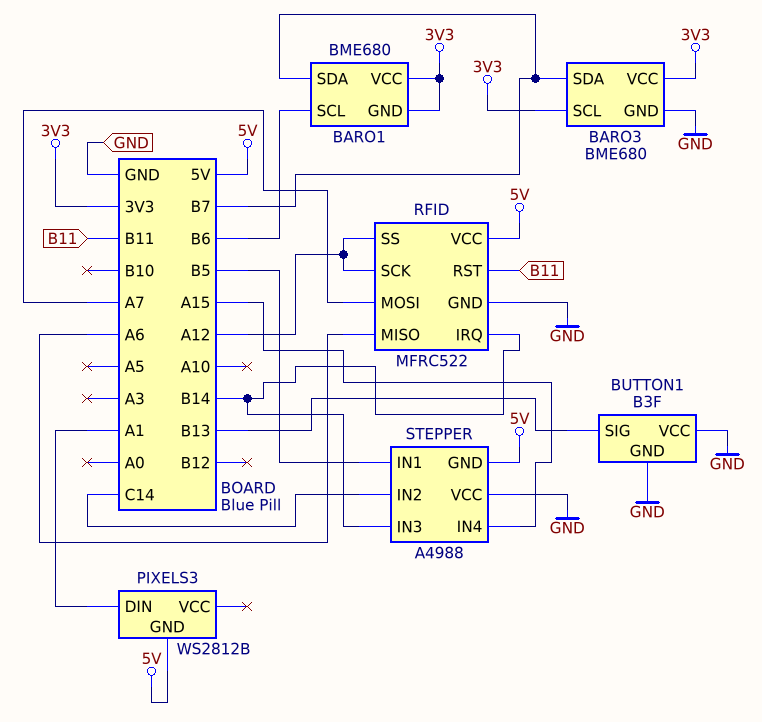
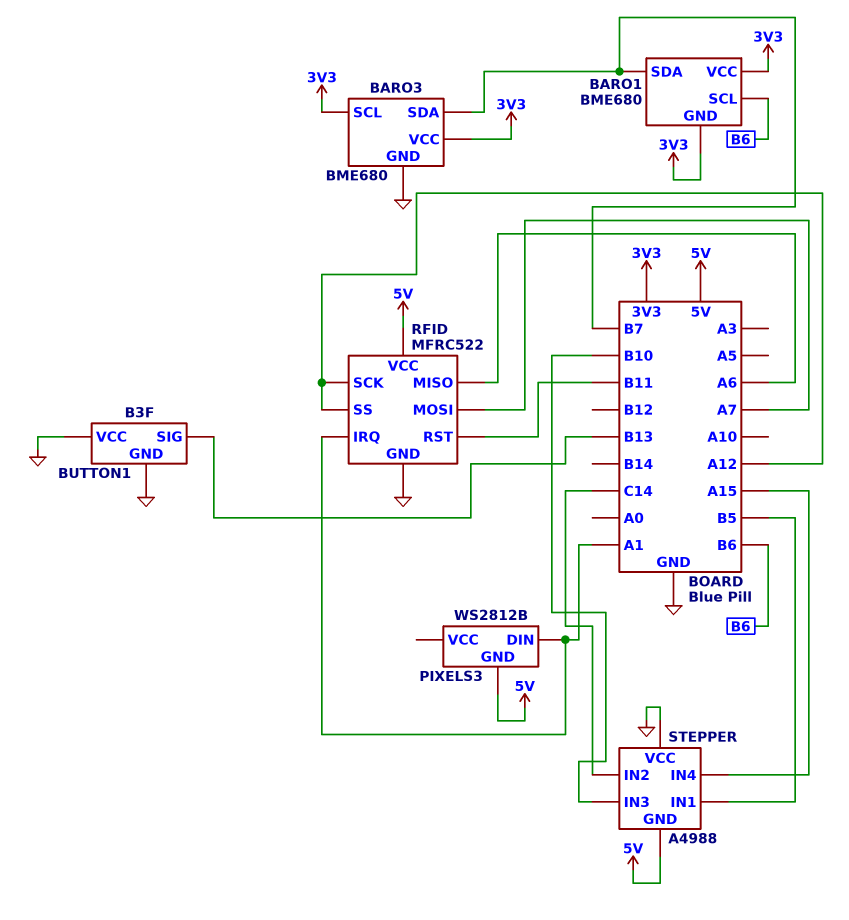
RFID pin IRQ: B14 -> A1
STEPPER pin IN3: B14 -> B10

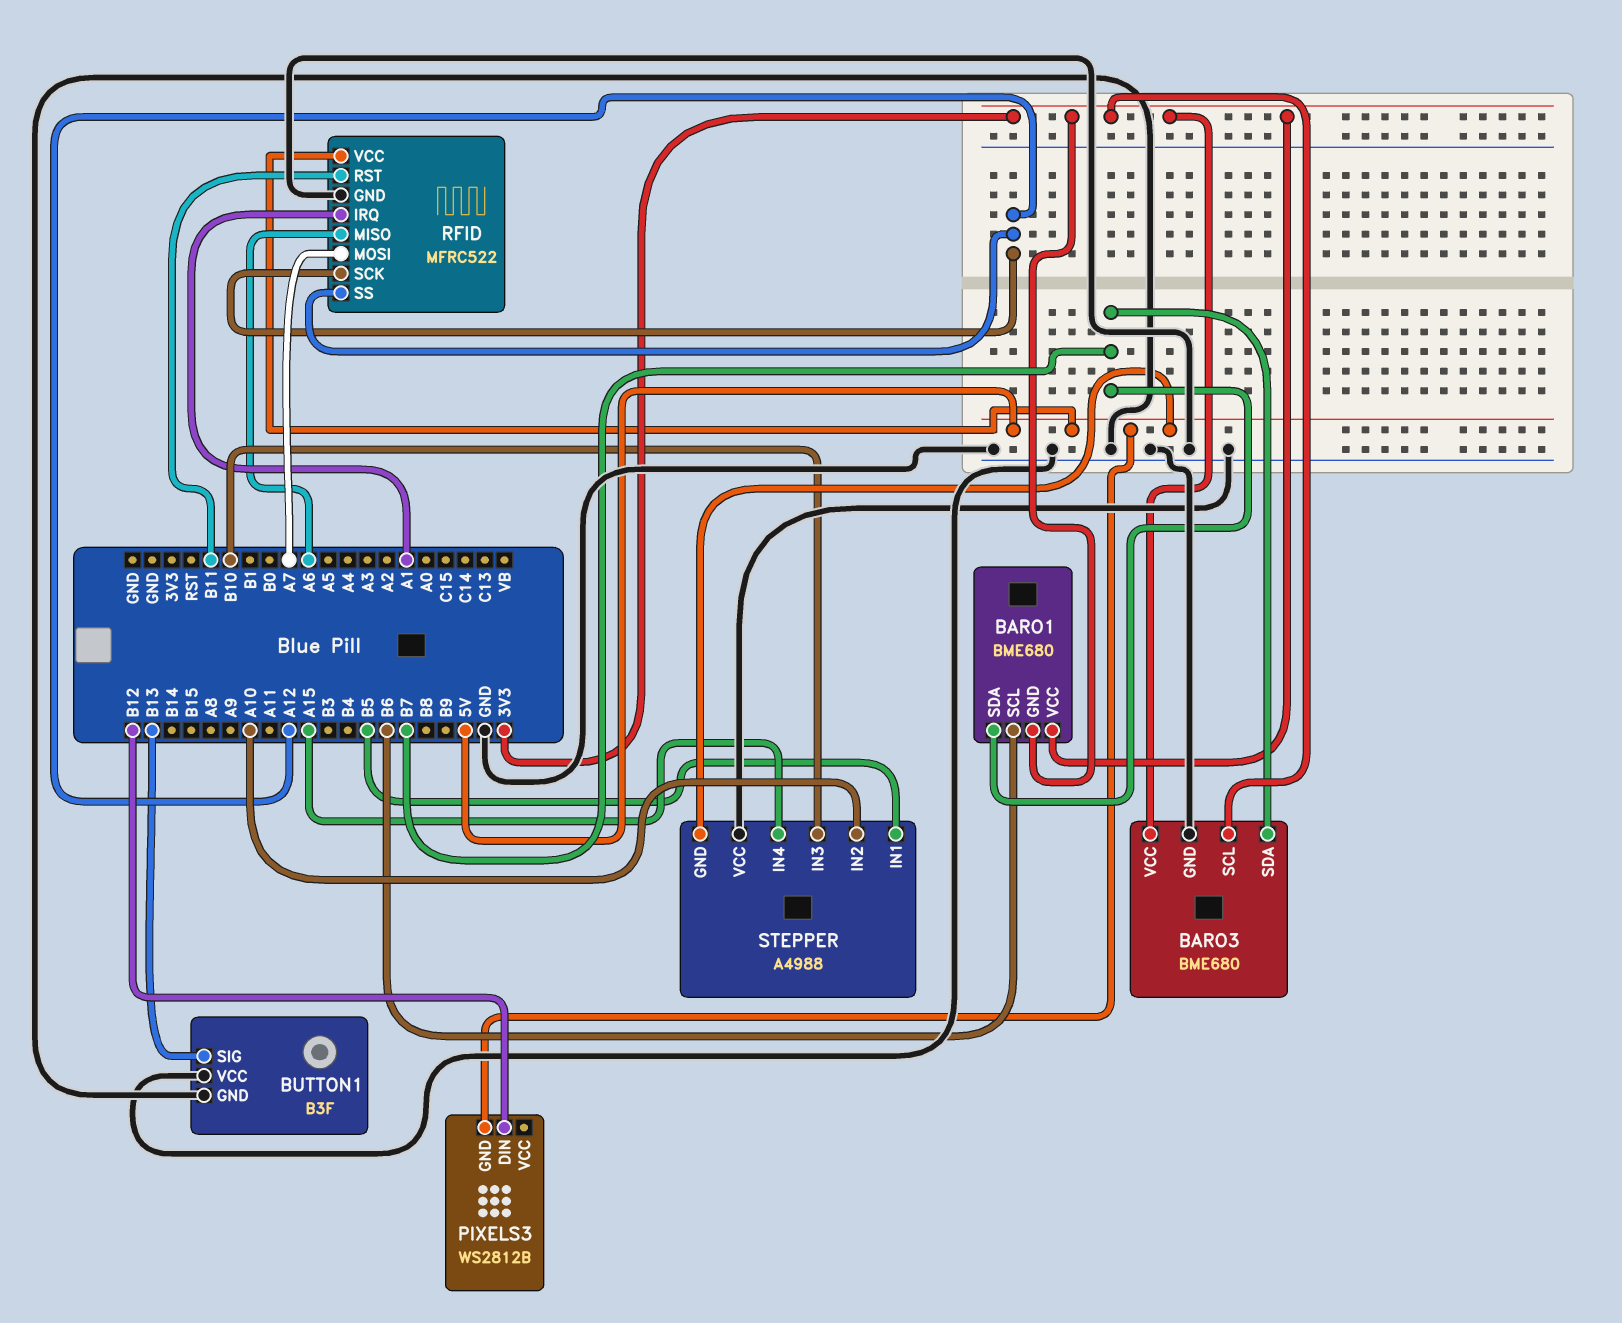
PIXELS3 pin DIN: A1 -> B12
STEPPER pin IN2: C14 -> A10

